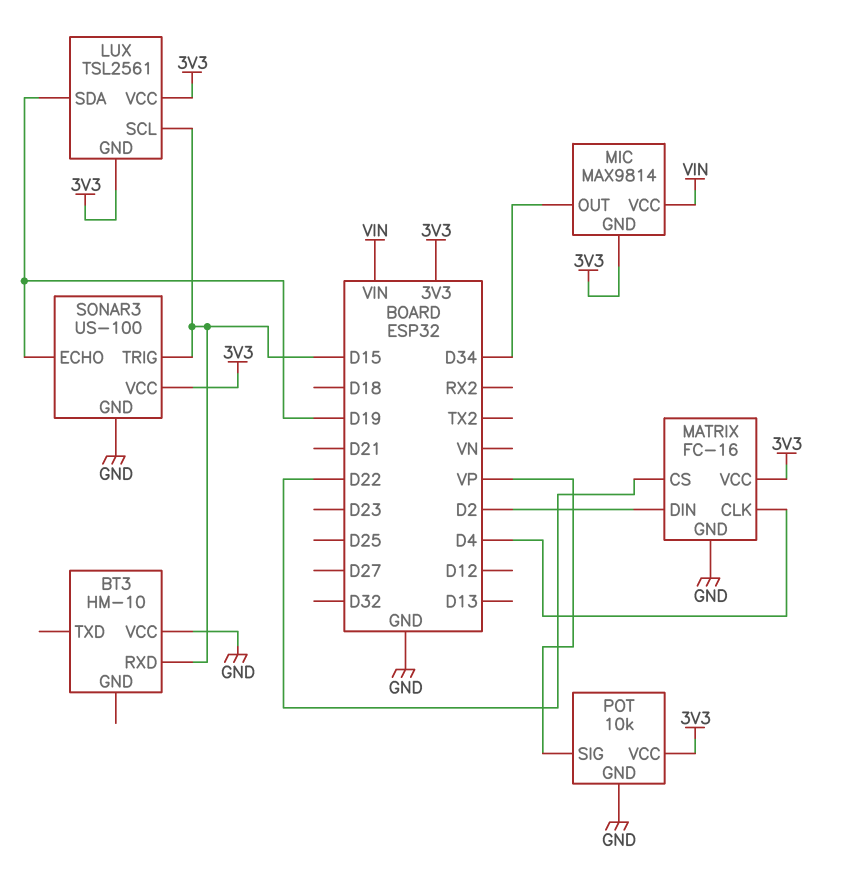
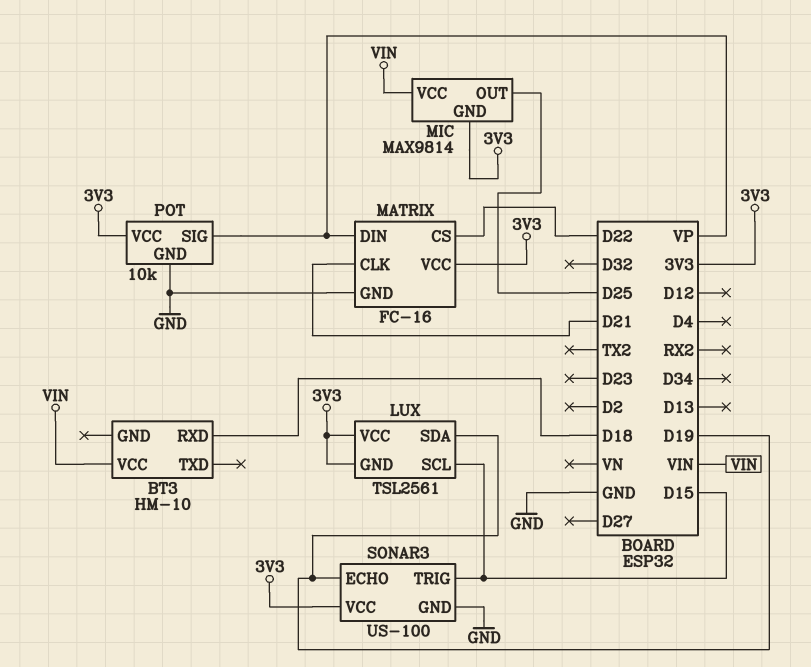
BT3 pin RXD: D15 -> D18
BT3 pin VCC: GND -> VIN
MATRIX pin CLK: D4 -> D21
MATRIX pin DIN: D2 -> VP
MIC pin OUT: D34 -> D25

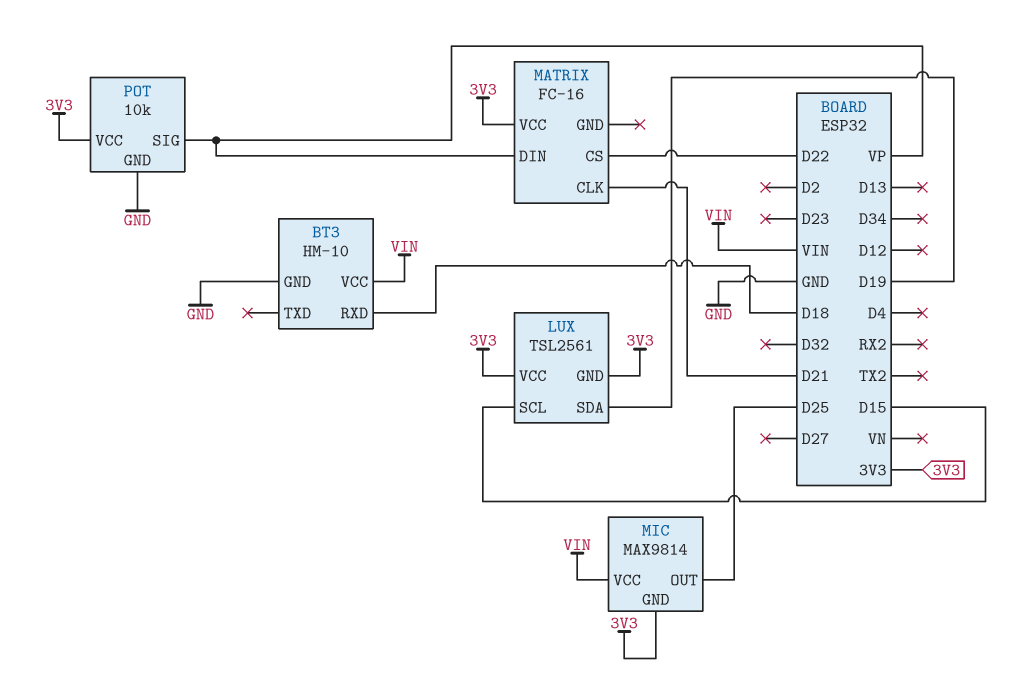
BT3 pin GND: none -> GND
MATRIX pin GND: GND -> none
SONAR3: US-100 -> none
SONAR3 pin ECHO: D19 -> none
SONAR3 pin GND: GND -> none
SONAR3 pin TRIG: D15 -> none
SONAR3 pin VCC: 3V3 -> none

